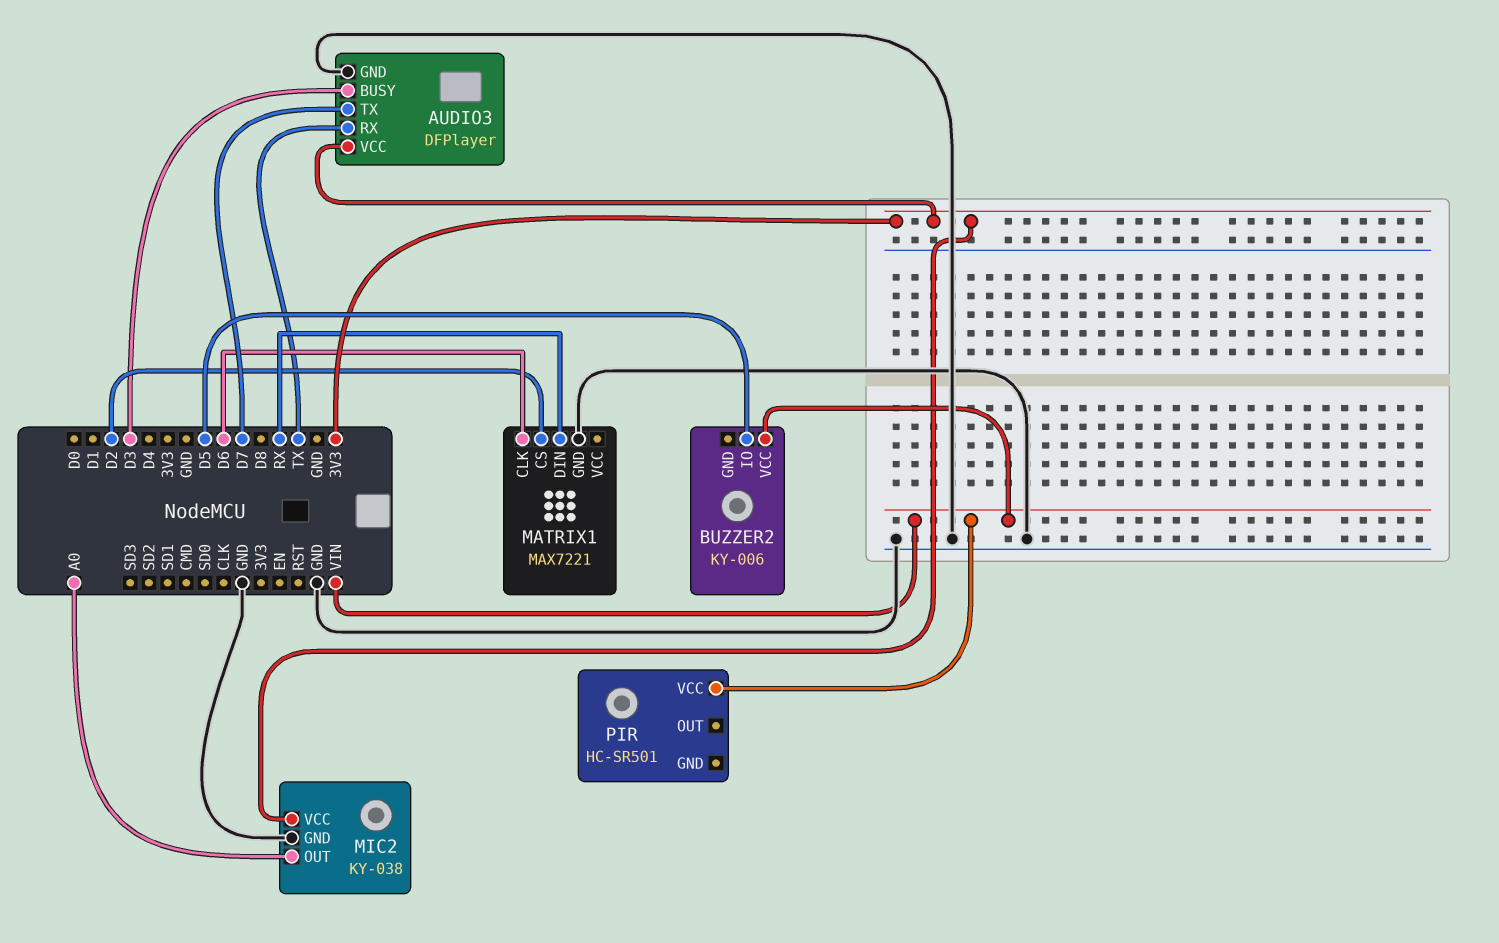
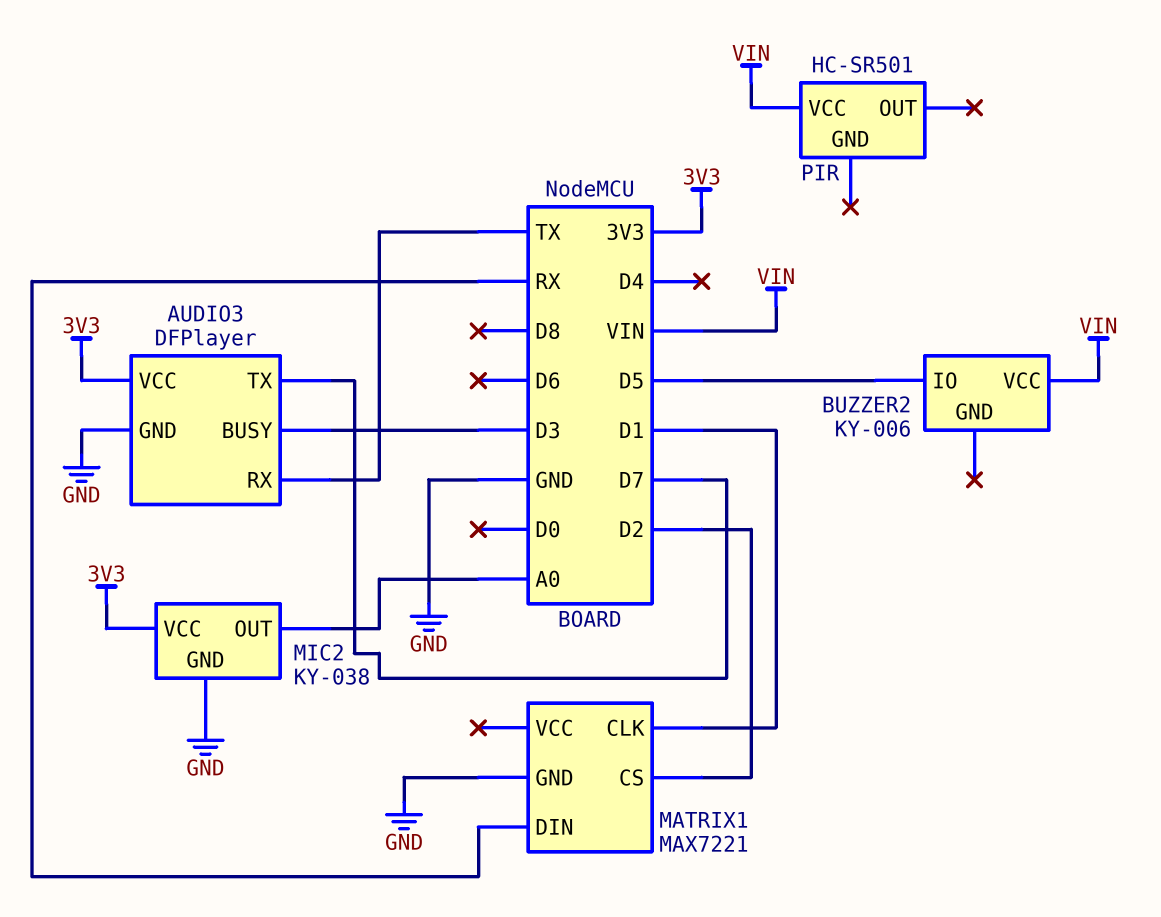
MATRIX1 pin CLK: D6 -> D1

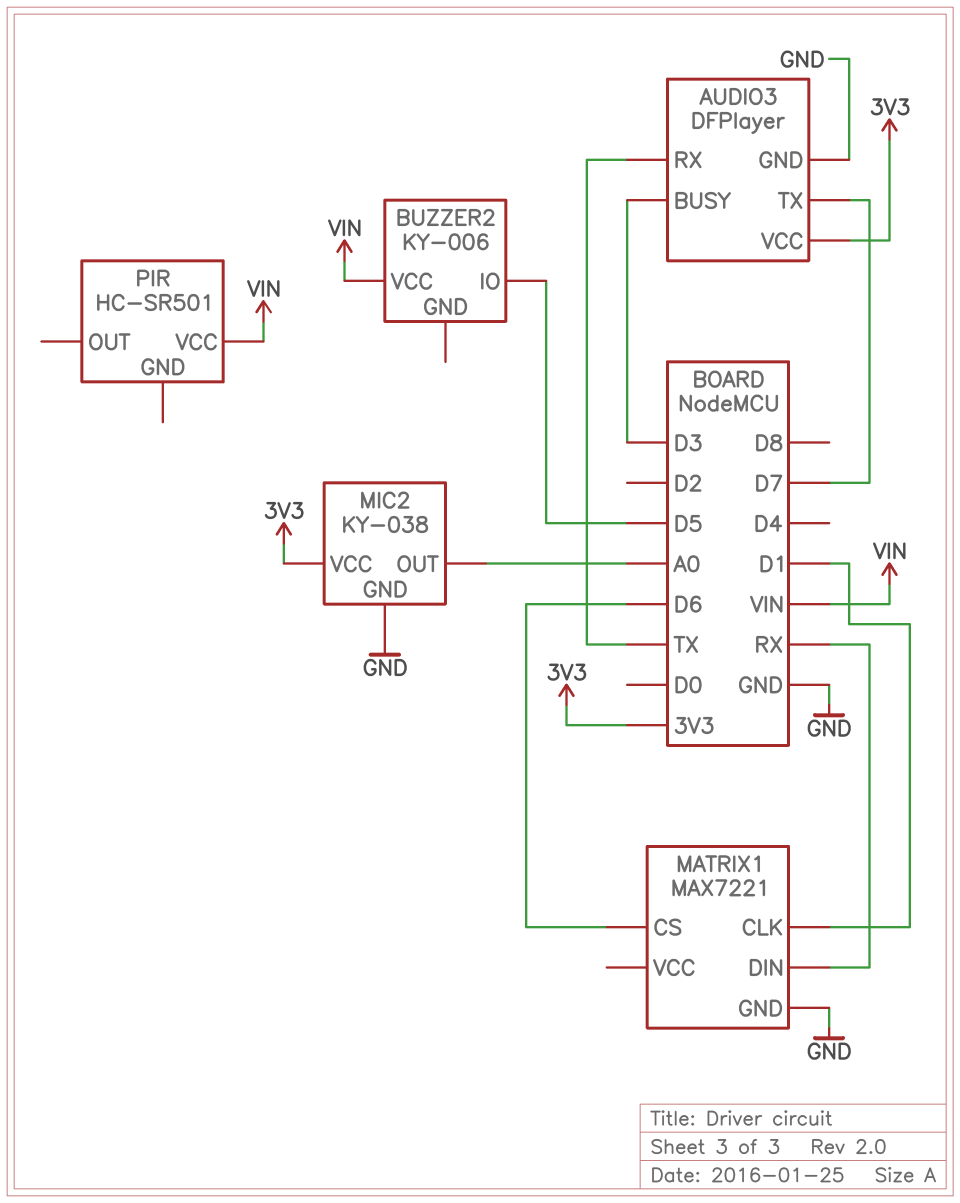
MATRIX1 pin CS: D2 -> D6

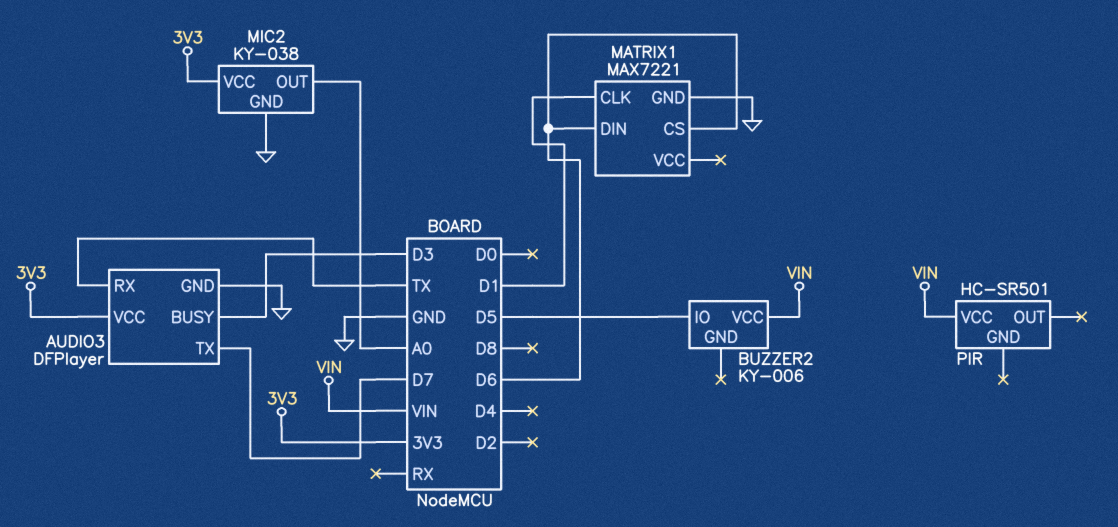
MATRIX1 pin DIN: RX -> D6

